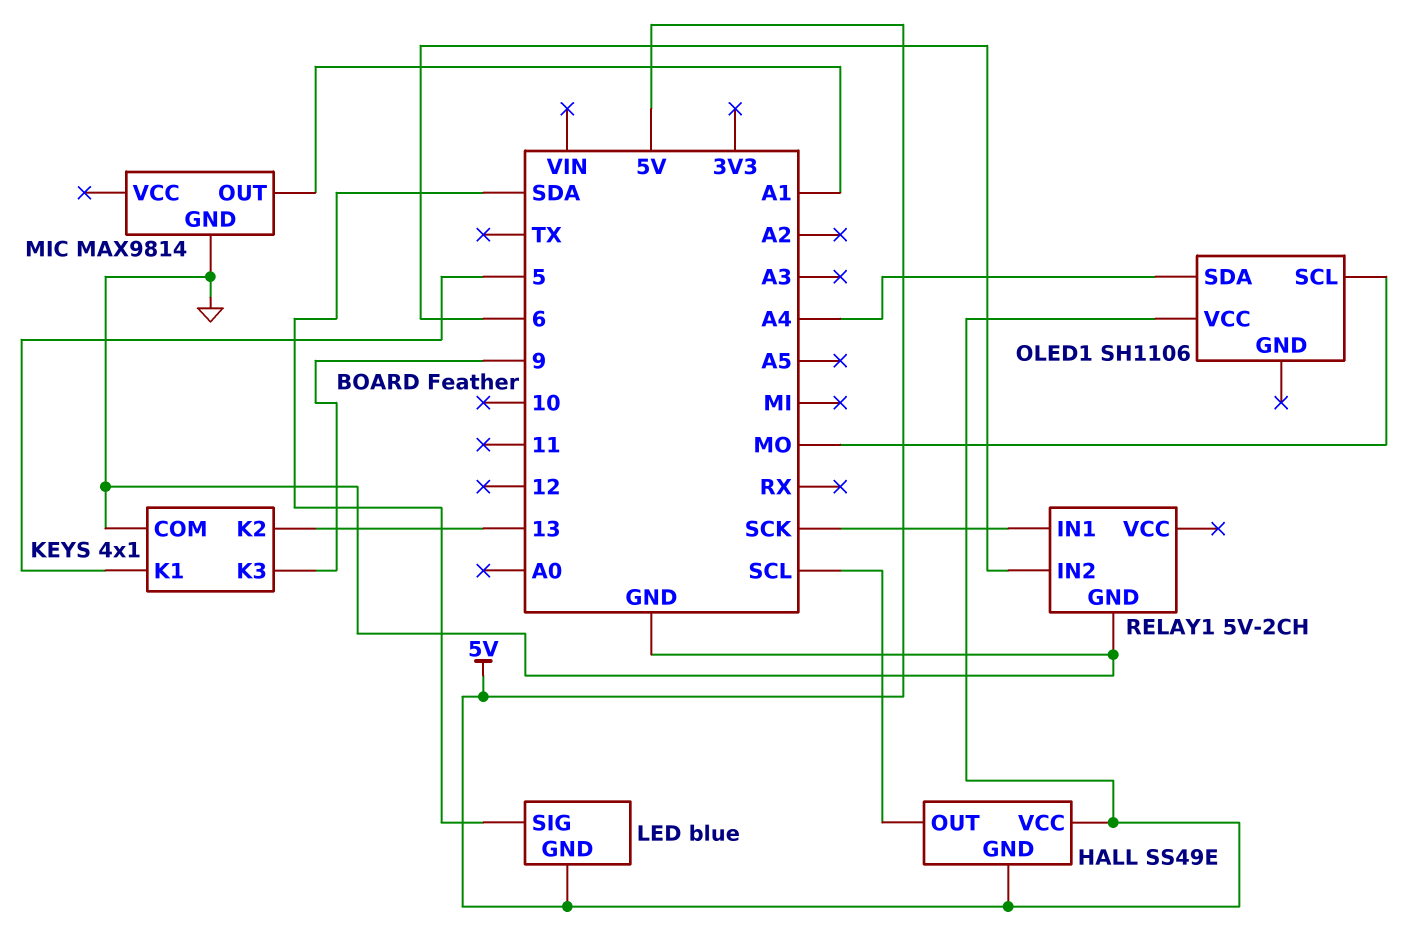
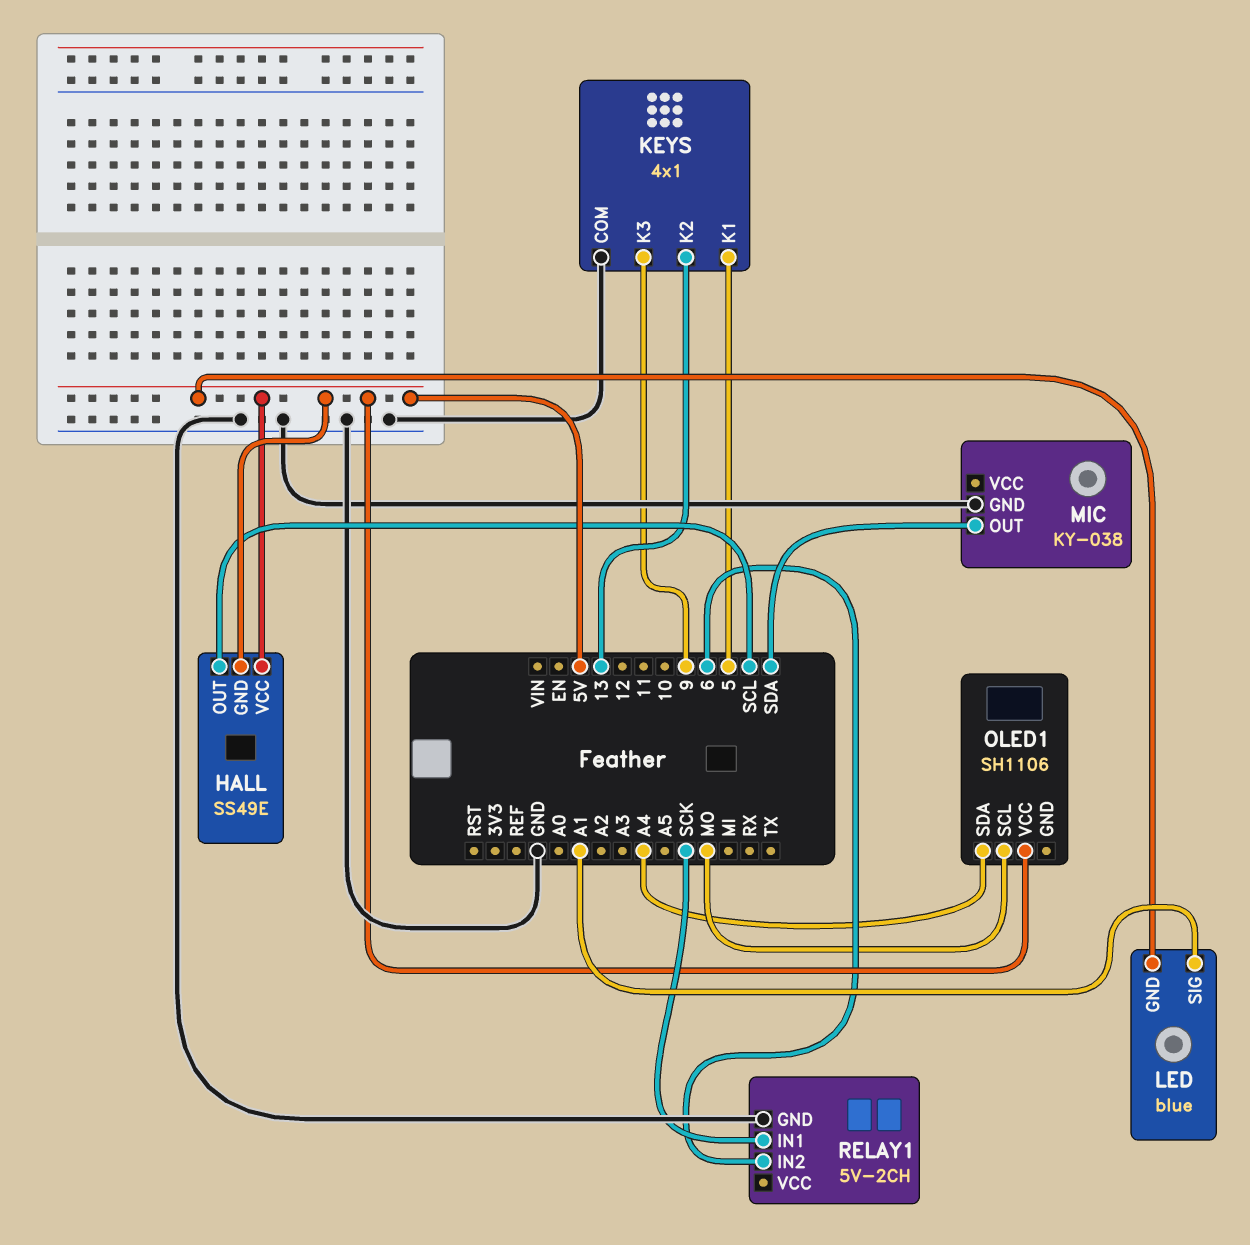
LED pin SIG: SDA -> A1
MIC: MAX9814 -> KY-038
MIC pin OUT: A1 -> SDA

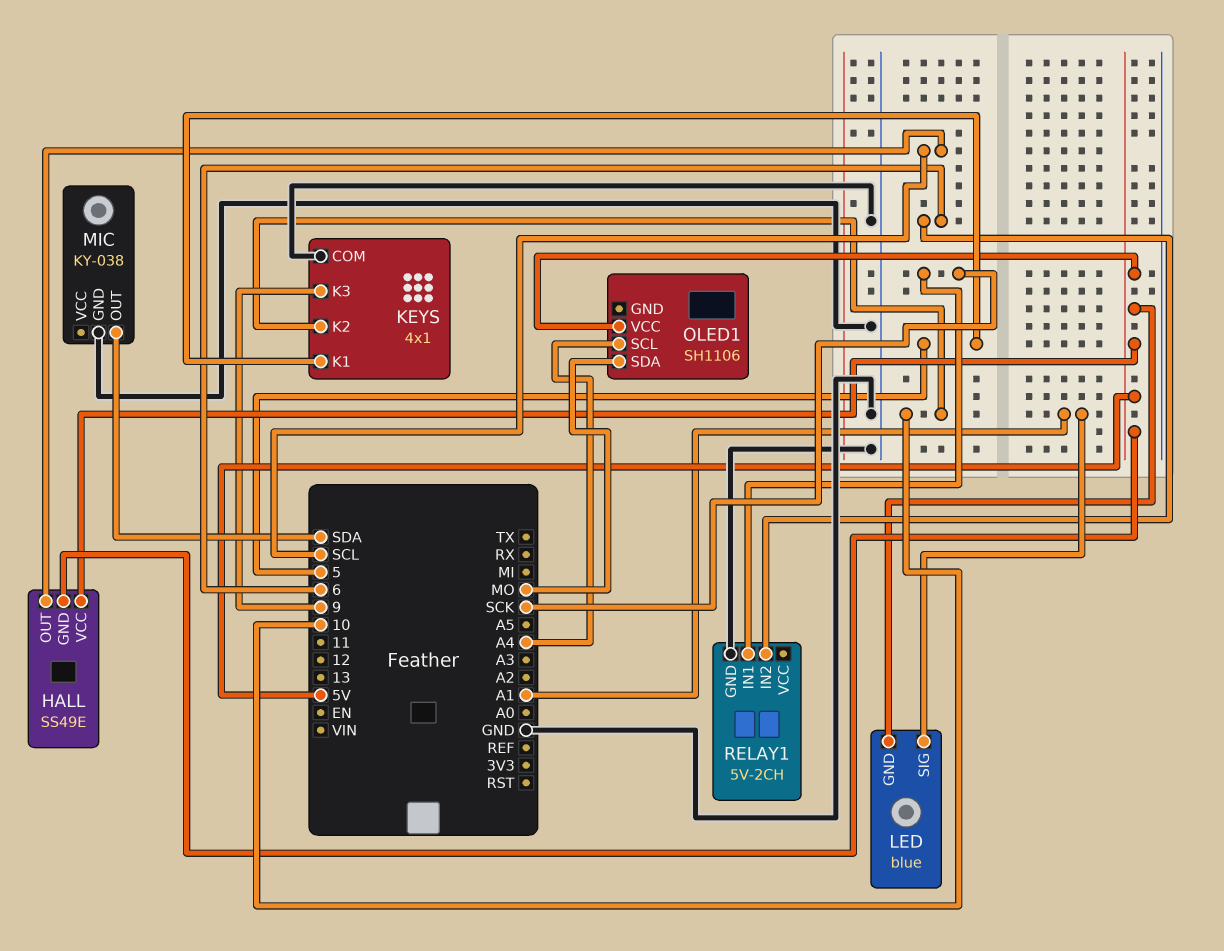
KEYS pin K2: 13 -> 10
OLED1 pin SCL: MO -> A4
OLED1 pin SDA: A4 -> MO

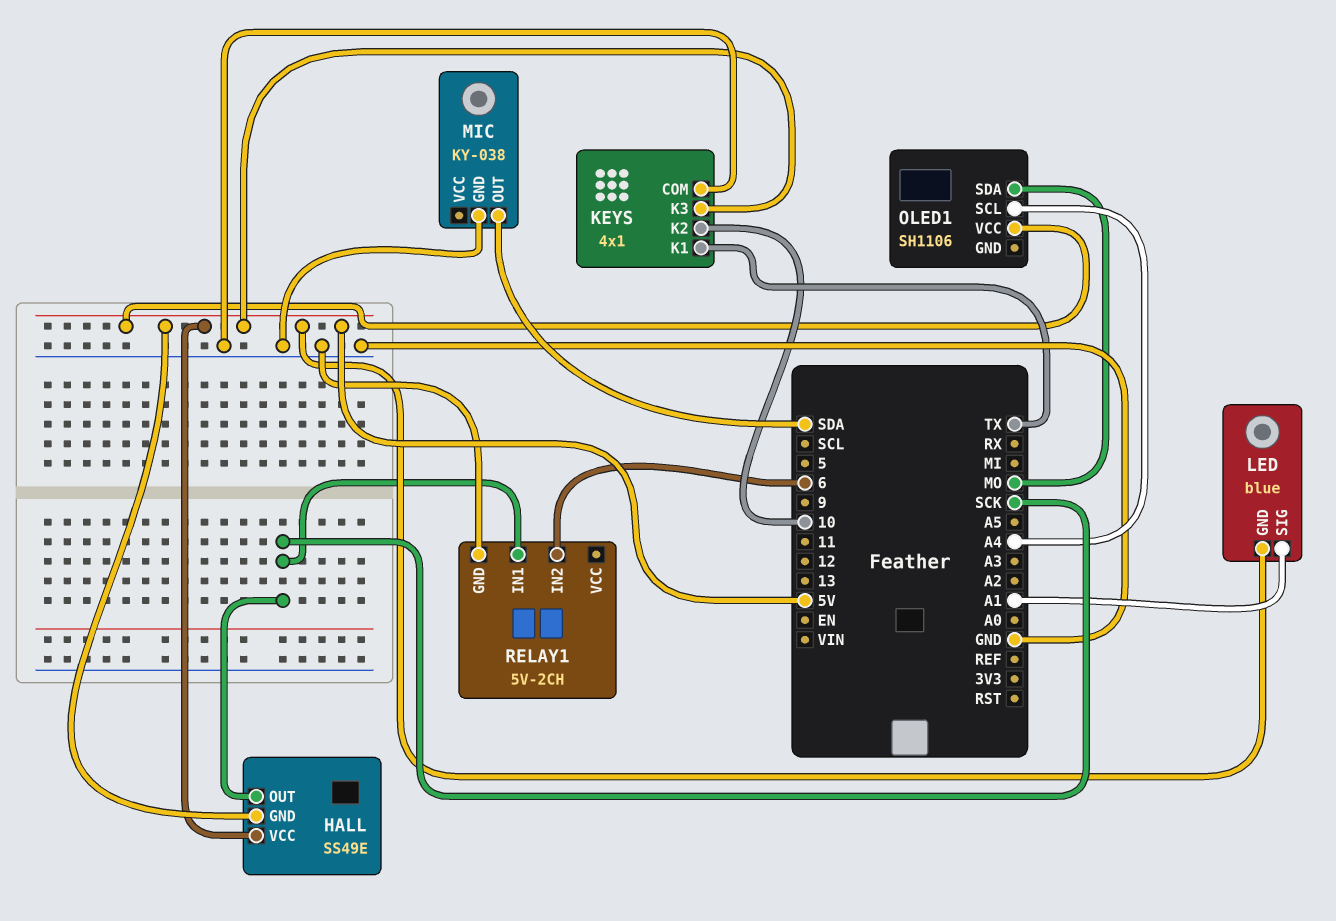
HALL pin OUT: SCL -> SCK
KEYS pin K1: 5 -> TX
KEYS pin K3: 9 -> 5V

